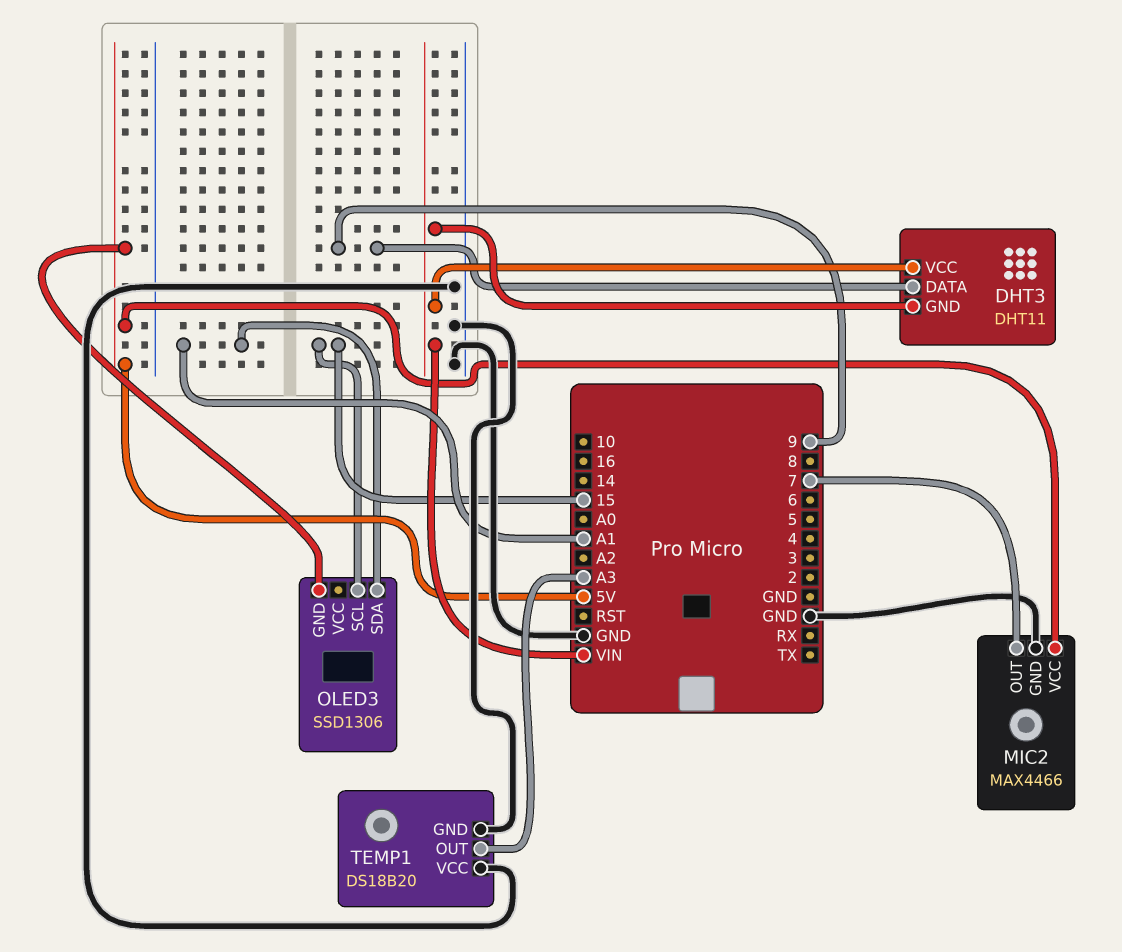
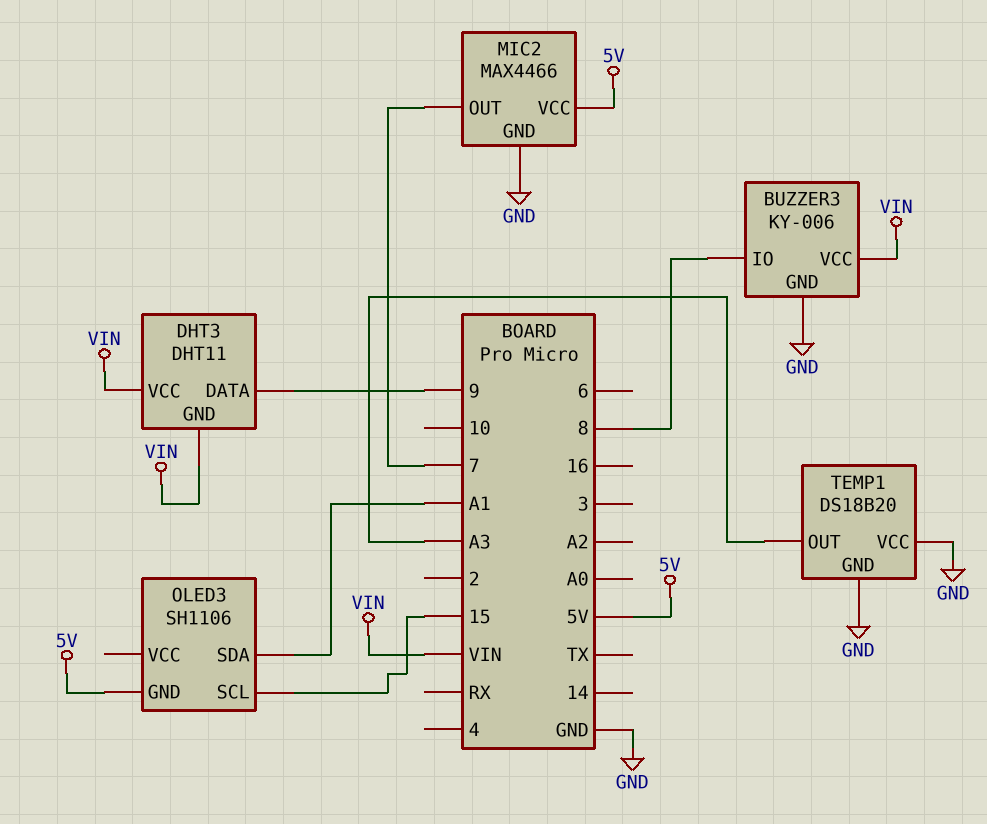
BUZZER3: none -> KY-006
BUZZER3 pin GND: none -> GND
BUZZER3 pin IO: none -> 8
BUZZER3 pin VCC: none -> VIN
OLED3: SSD1306 -> SH1106

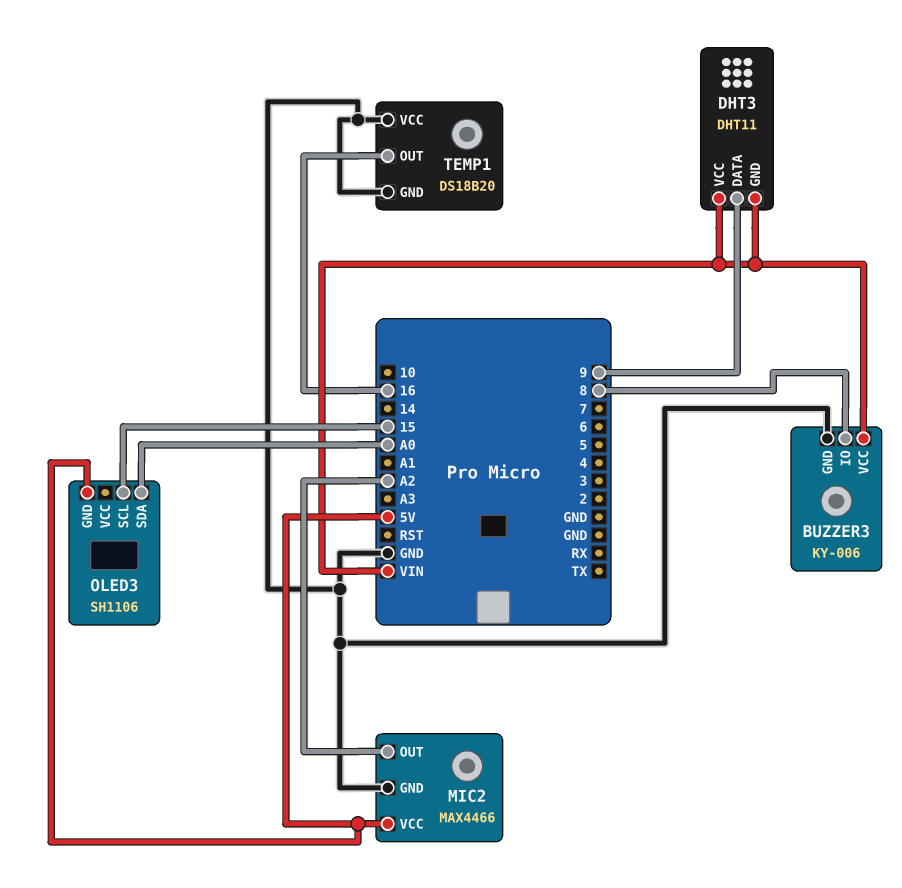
MIC2 pin OUT: 7 -> A2
OLED3 pin SDA: A1 -> A0
TEMP1 pin OUT: A3 -> 16

